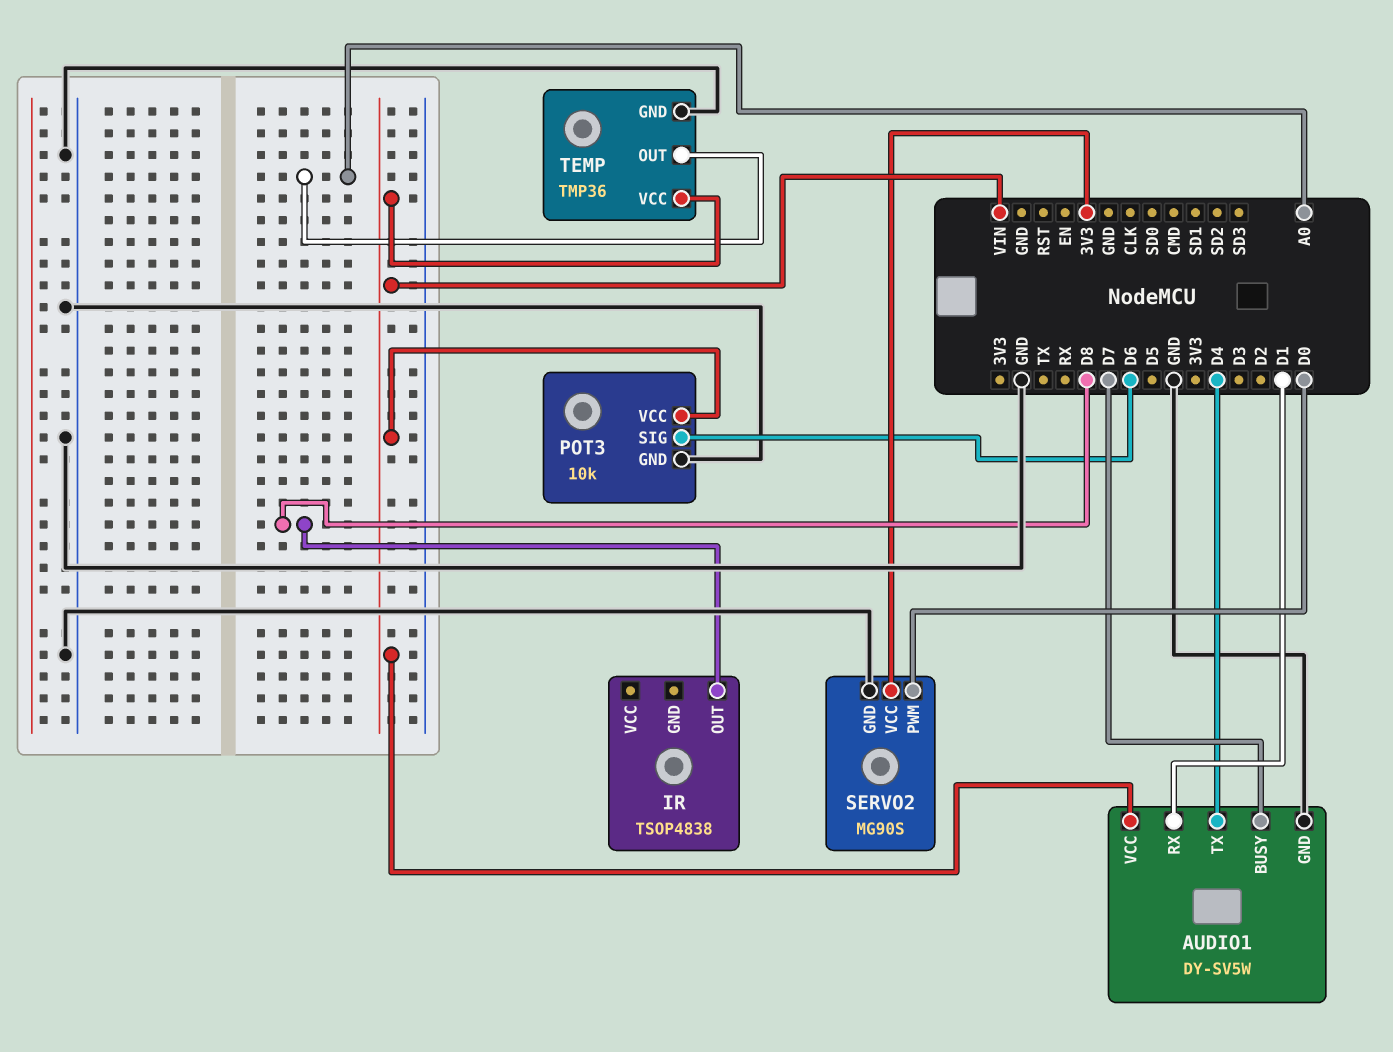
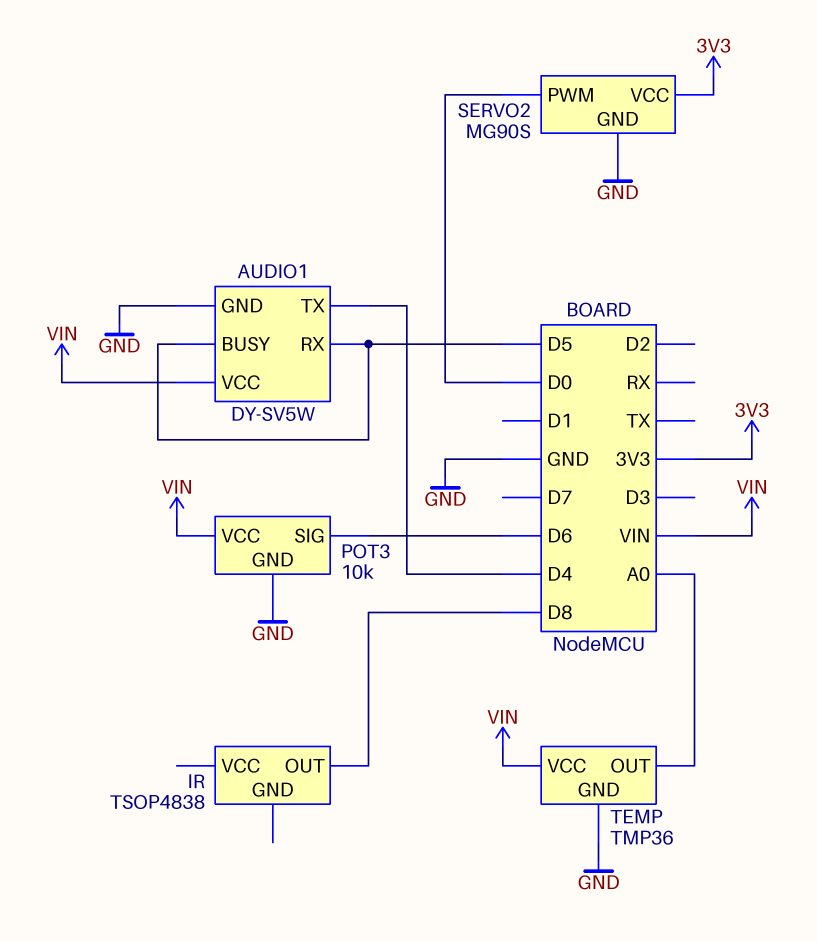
AUDIO1 pin BUSY: D7 -> D5
AUDIO1 pin RX: D1 -> D5

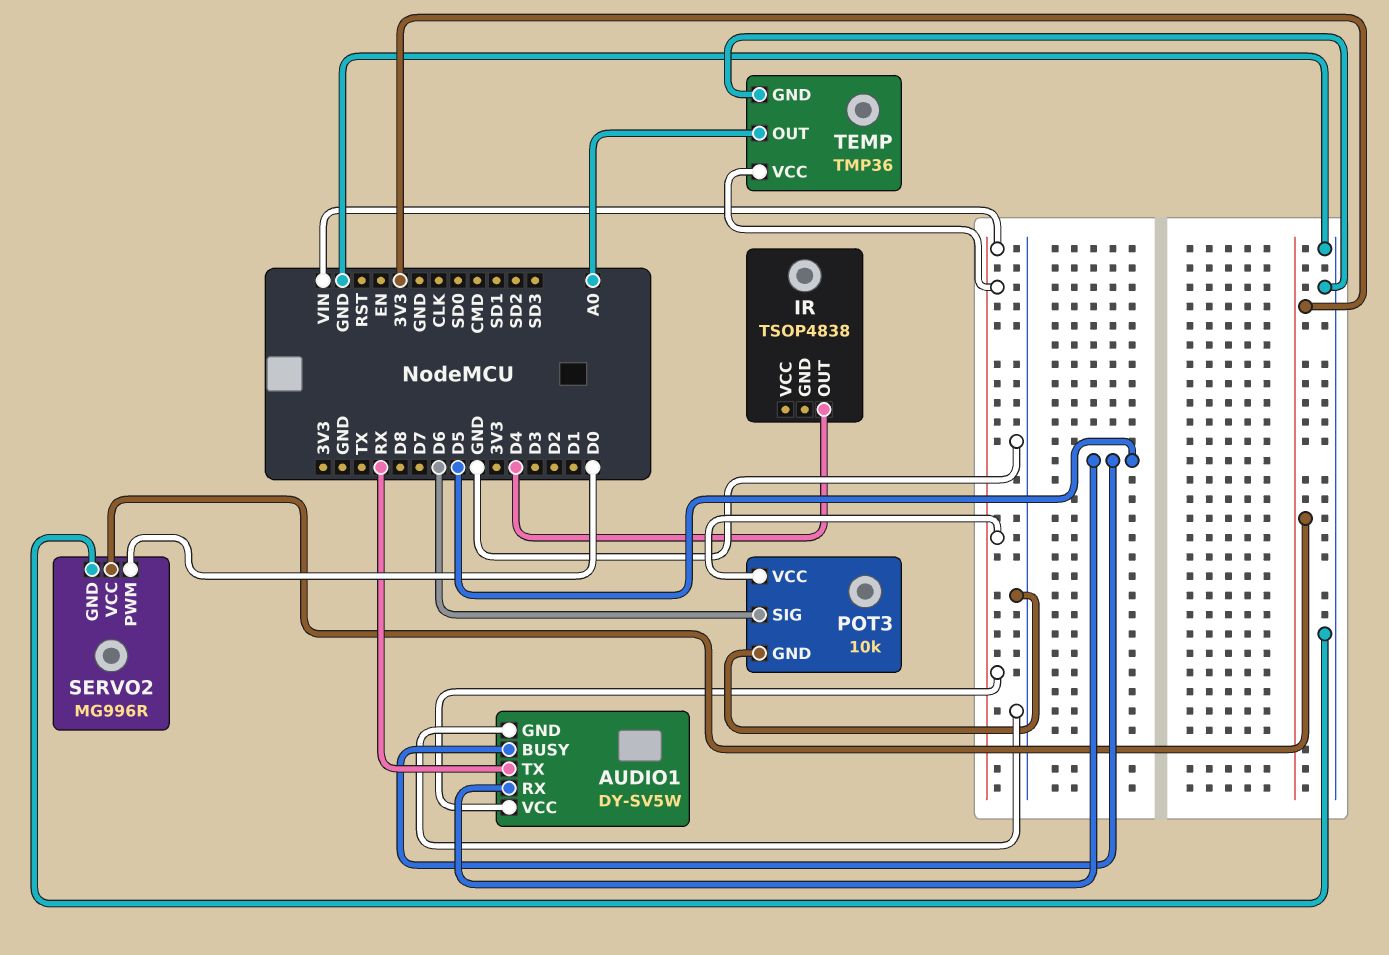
AUDIO1 pin TX: D4 -> RX
IR pin OUT: D8 -> D4
SERVO2: MG90S -> MG996R

